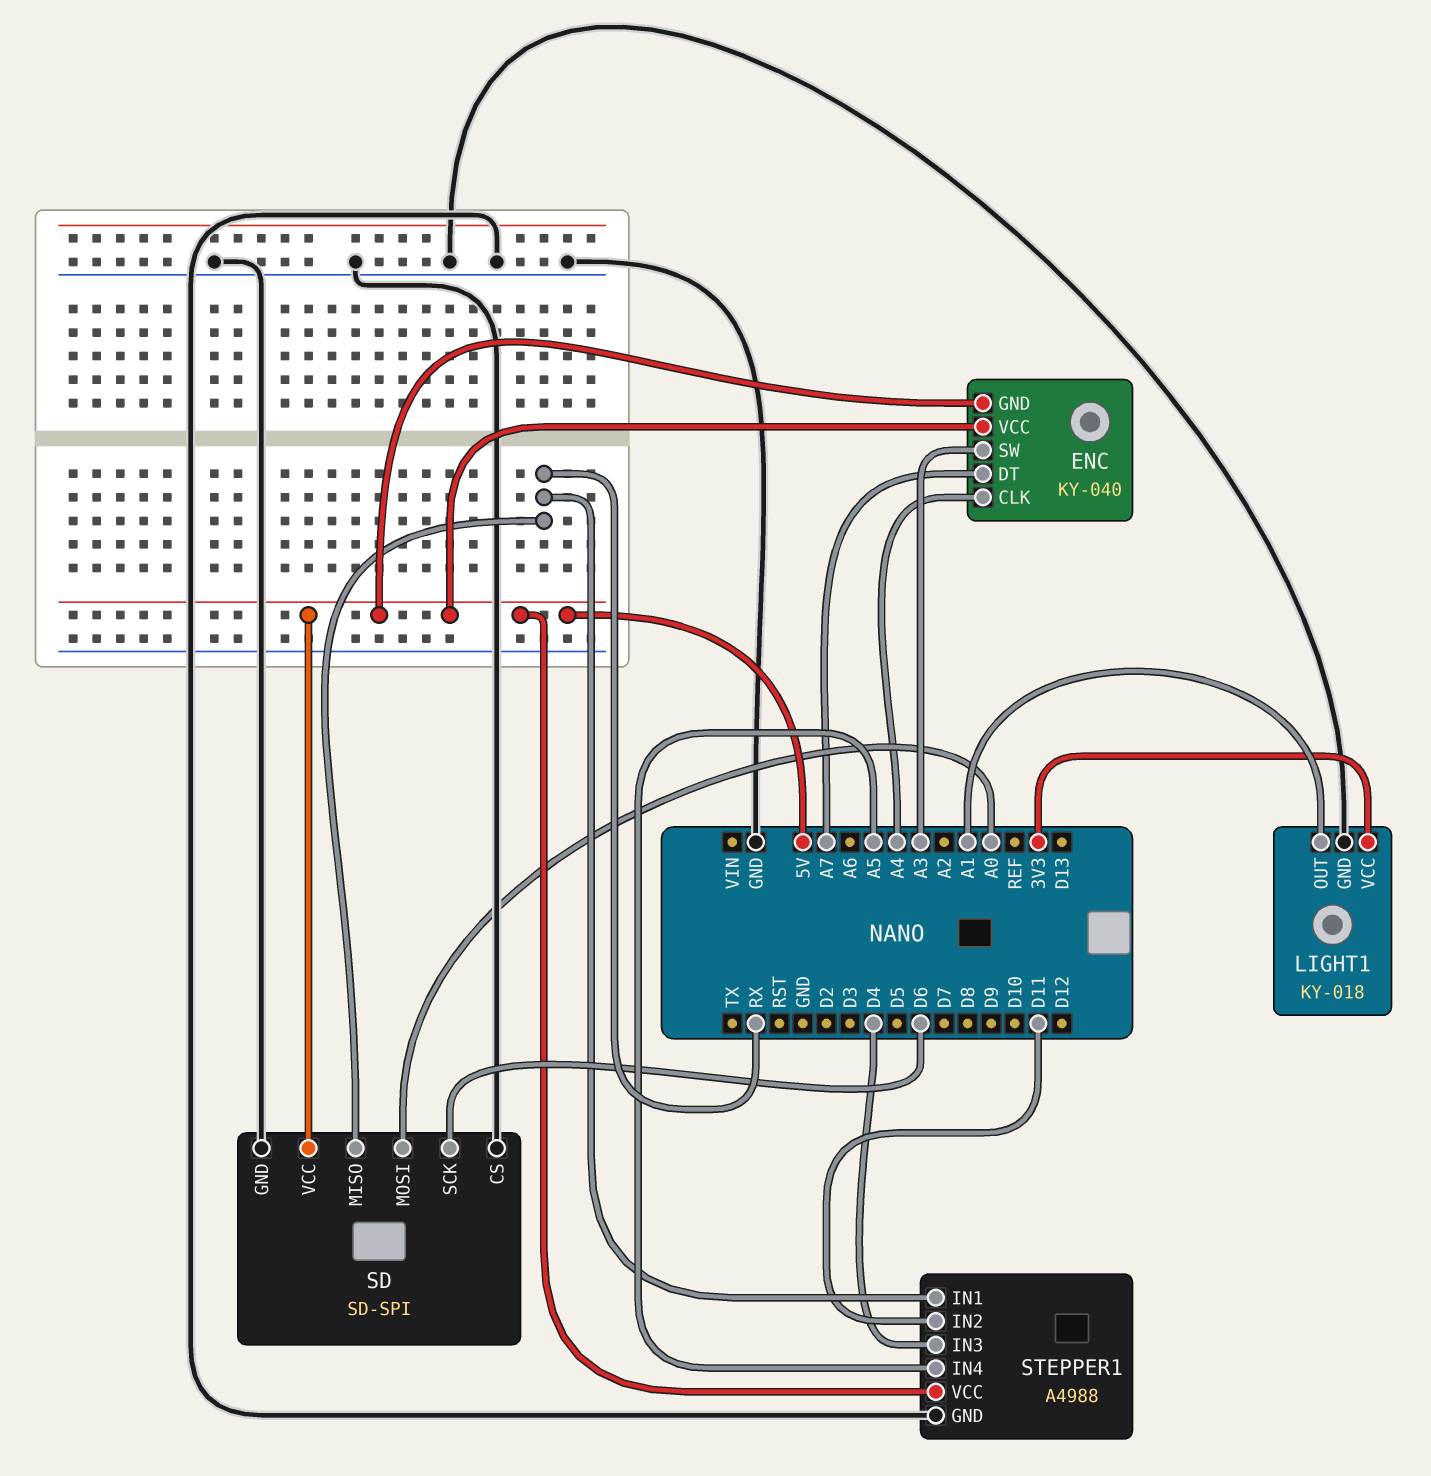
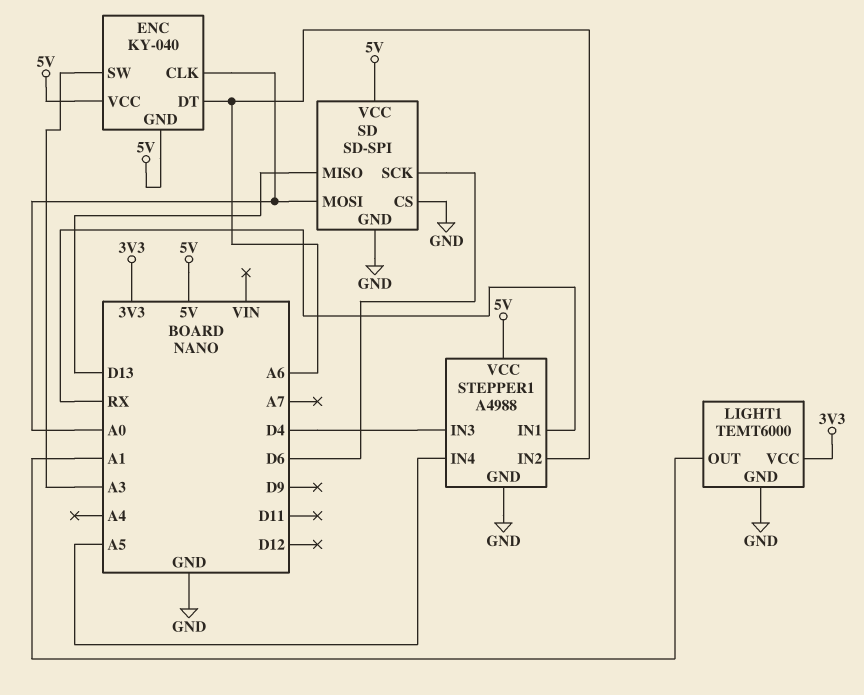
ENC pin CLK: A4 -> A0
ENC pin DT: A7 -> A6
LIGHT1: KY-018 -> TEMT6000
SD pin MISO: RX -> D13
STEPPER1 pin IN2: D11 -> A6

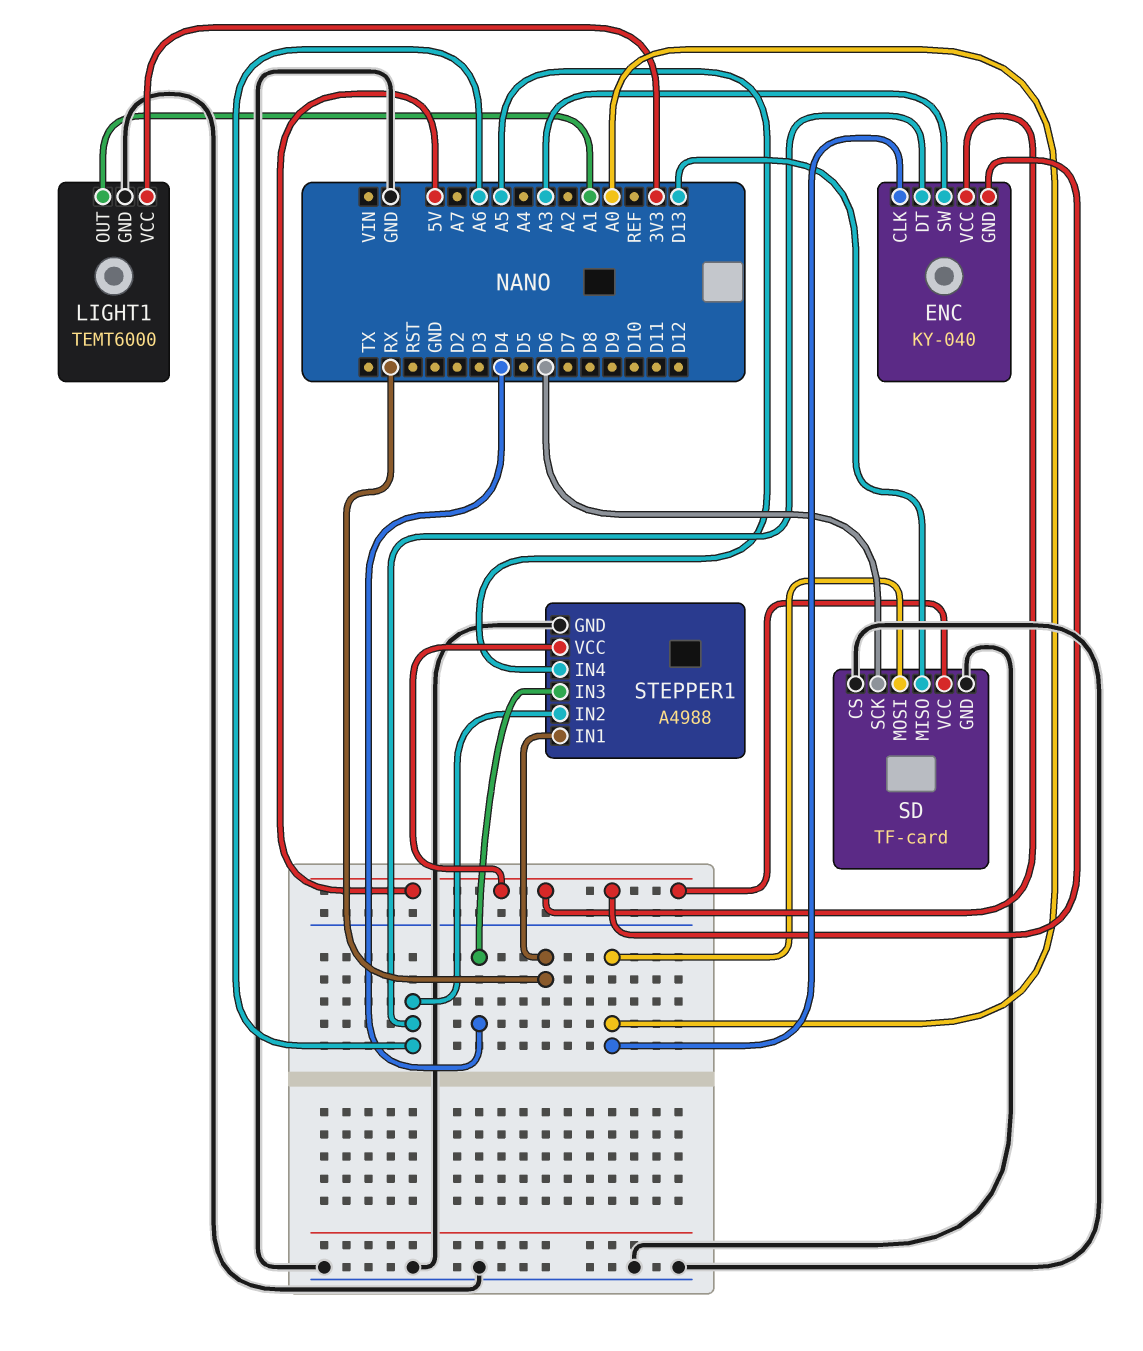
SD: SD-SPI -> TF-card

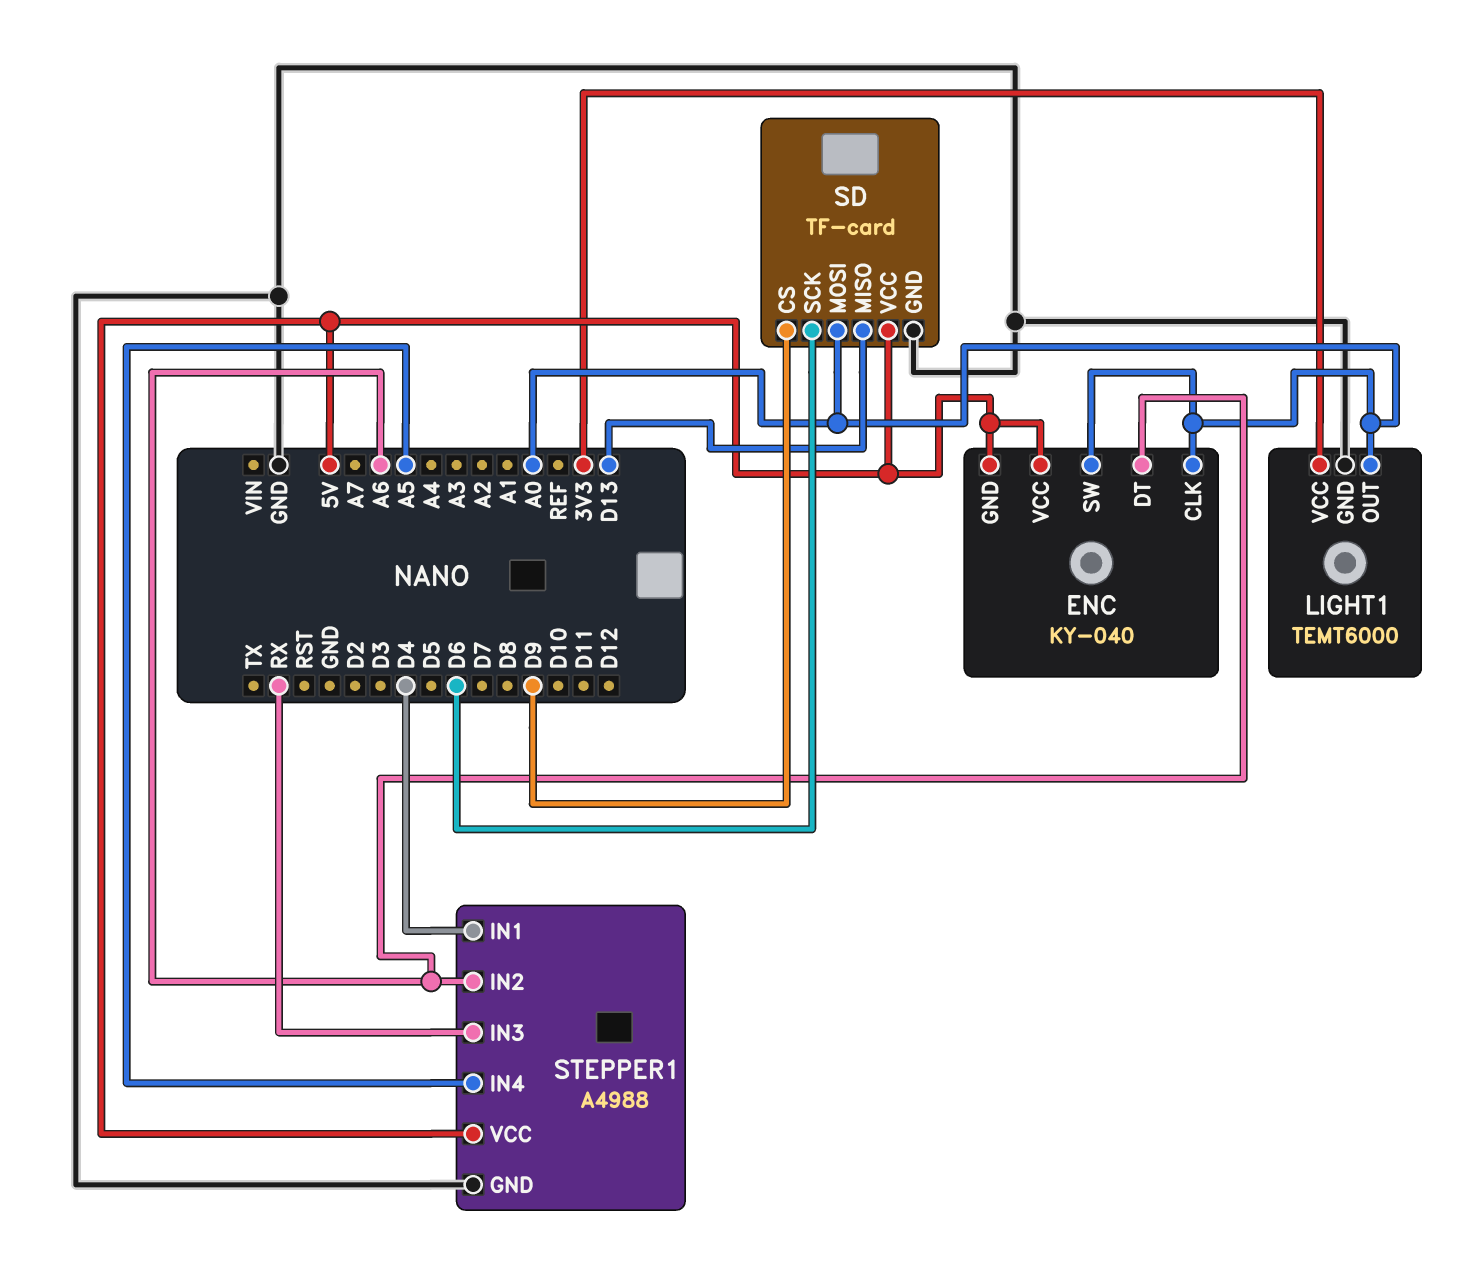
ENC pin SW: A3 -> A0
LIGHT1 pin OUT: A1 -> A0
SD pin CS: GND -> D9
STEPPER1 pin IN1: RX -> D4
STEPPER1 pin IN3: D4 -> RX

